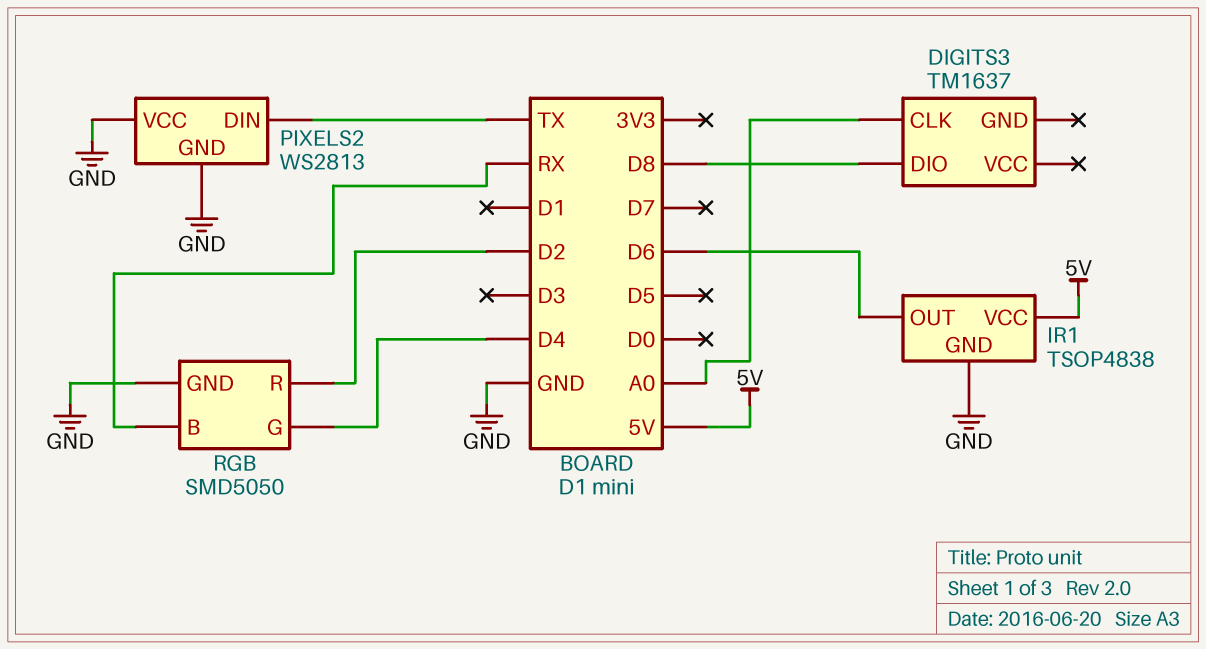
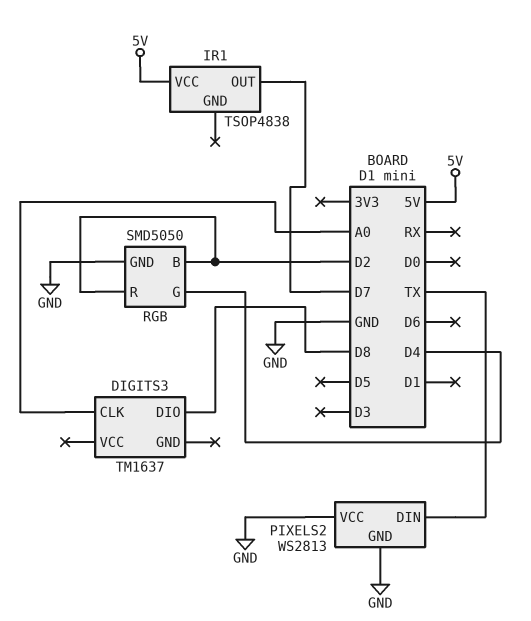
IR1 pin GND: GND -> none
IR1 pin OUT: D6 -> D7
RGB pin B: RX -> D2

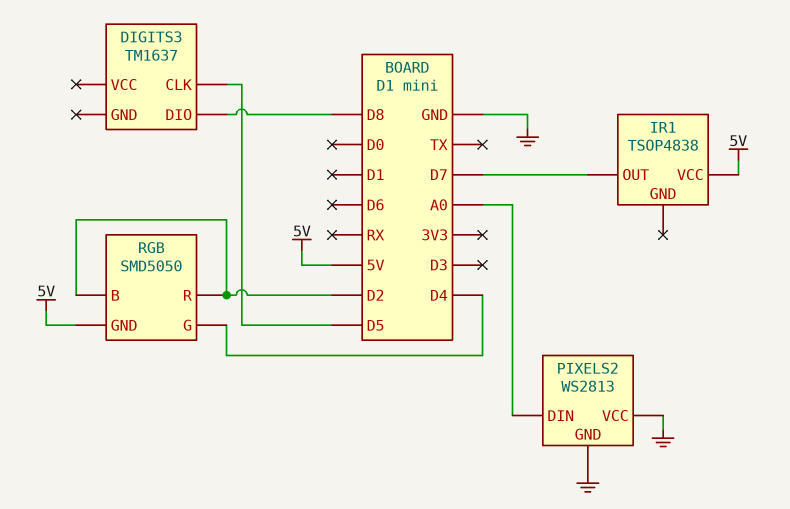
DIGITS3 pin CLK: A0 -> D5
PIXELS2 pin DIN: TX -> A0
RGB pin GND: GND -> 5V

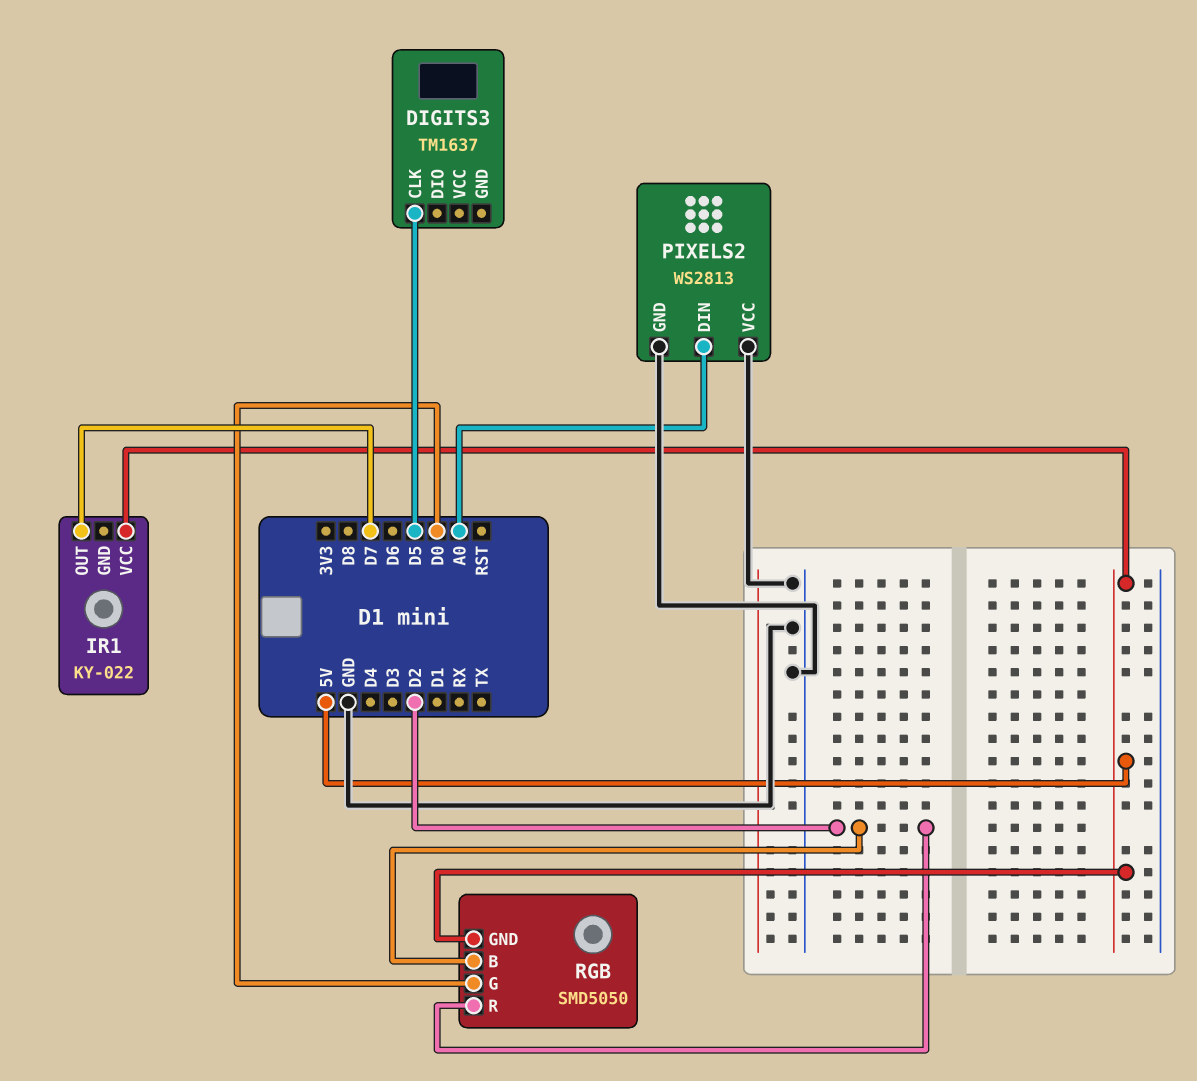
DIGITS3 pin DIO: D8 -> none
IR1: TSOP4838 -> KY-022
RGB pin G: D4 -> D0

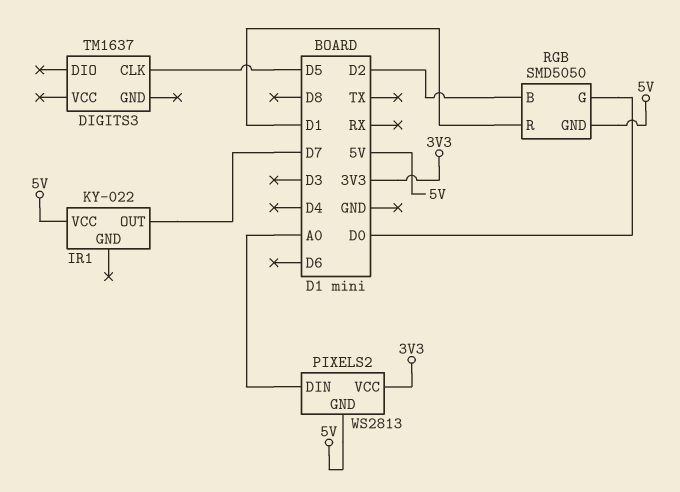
PIXELS2 pin GND: GND -> 5V
PIXELS2 pin VCC: GND -> 3V3
RGB pin R: D2 -> D1

